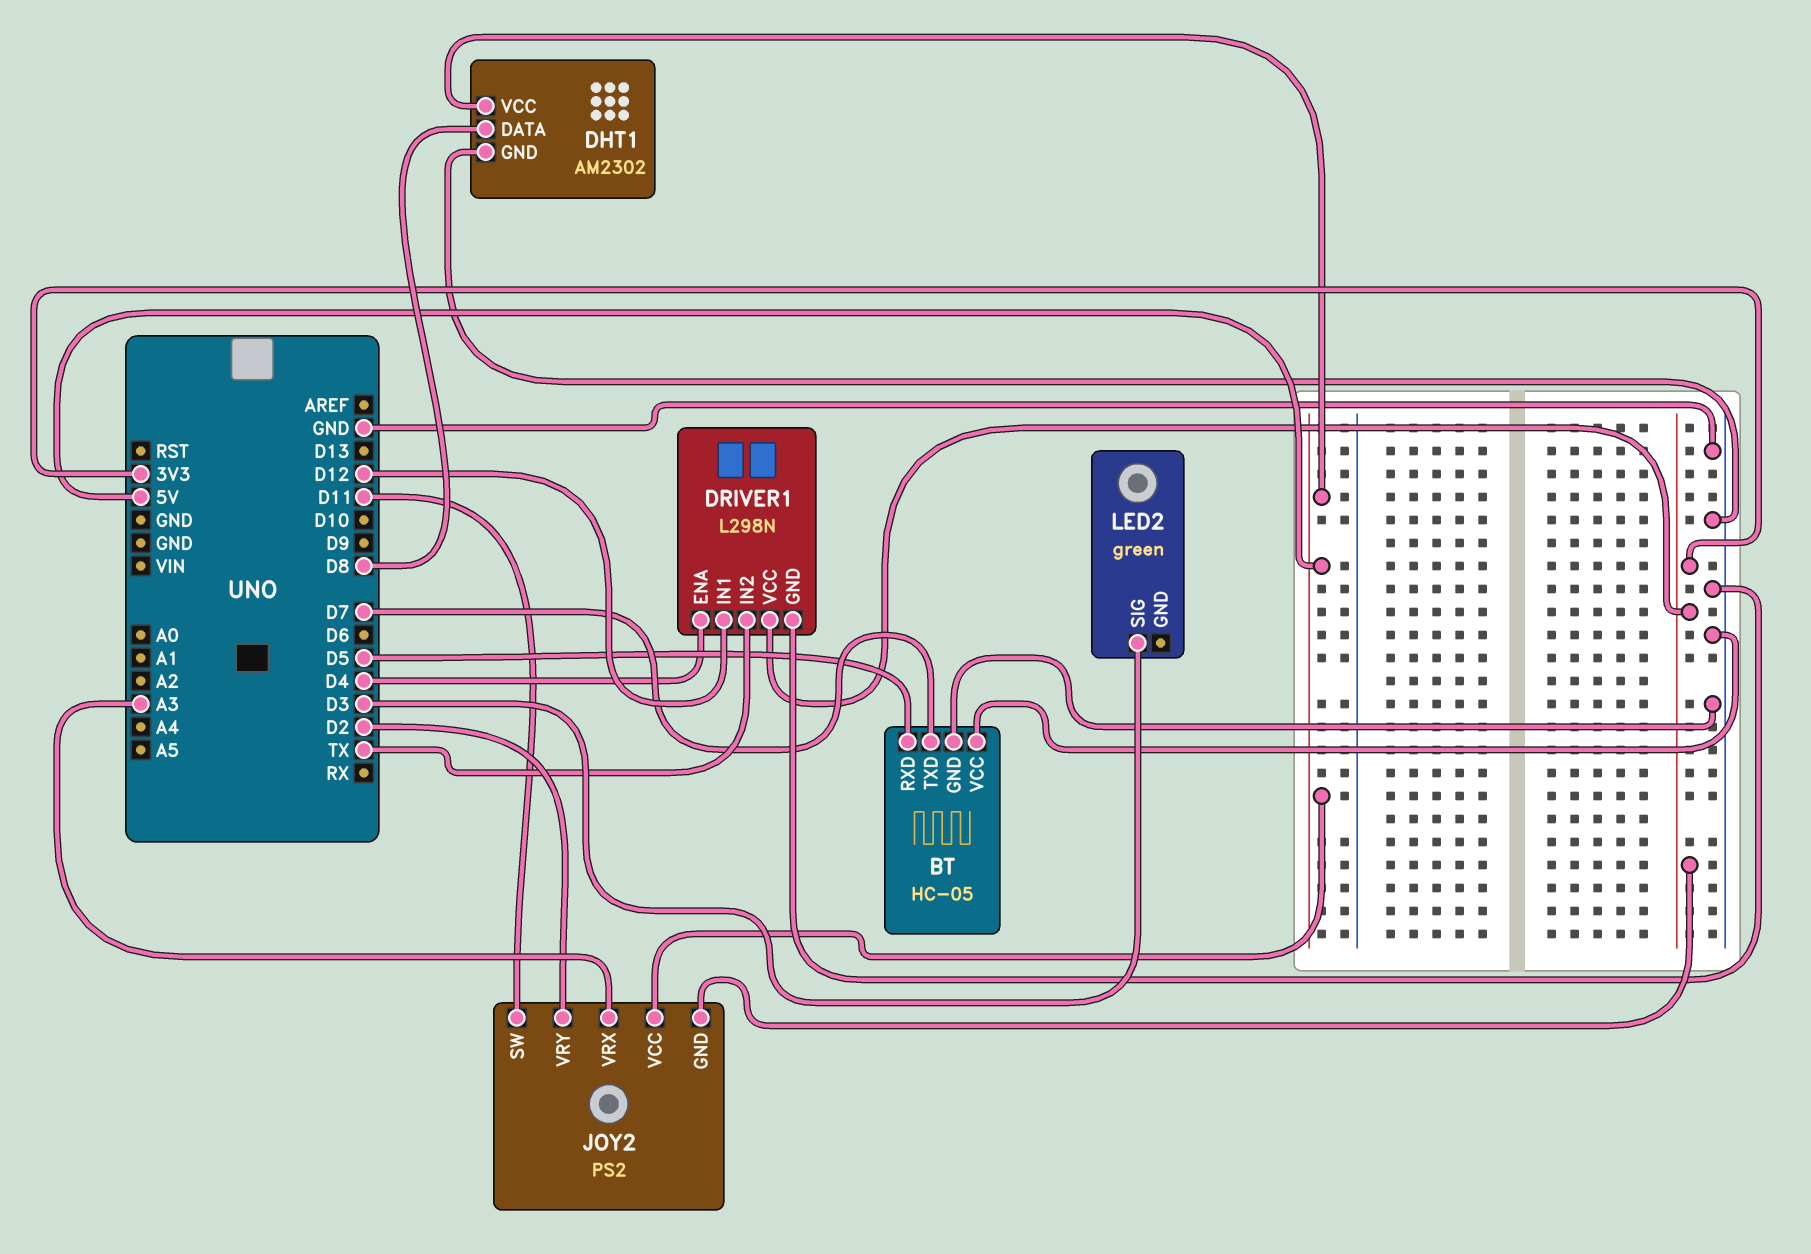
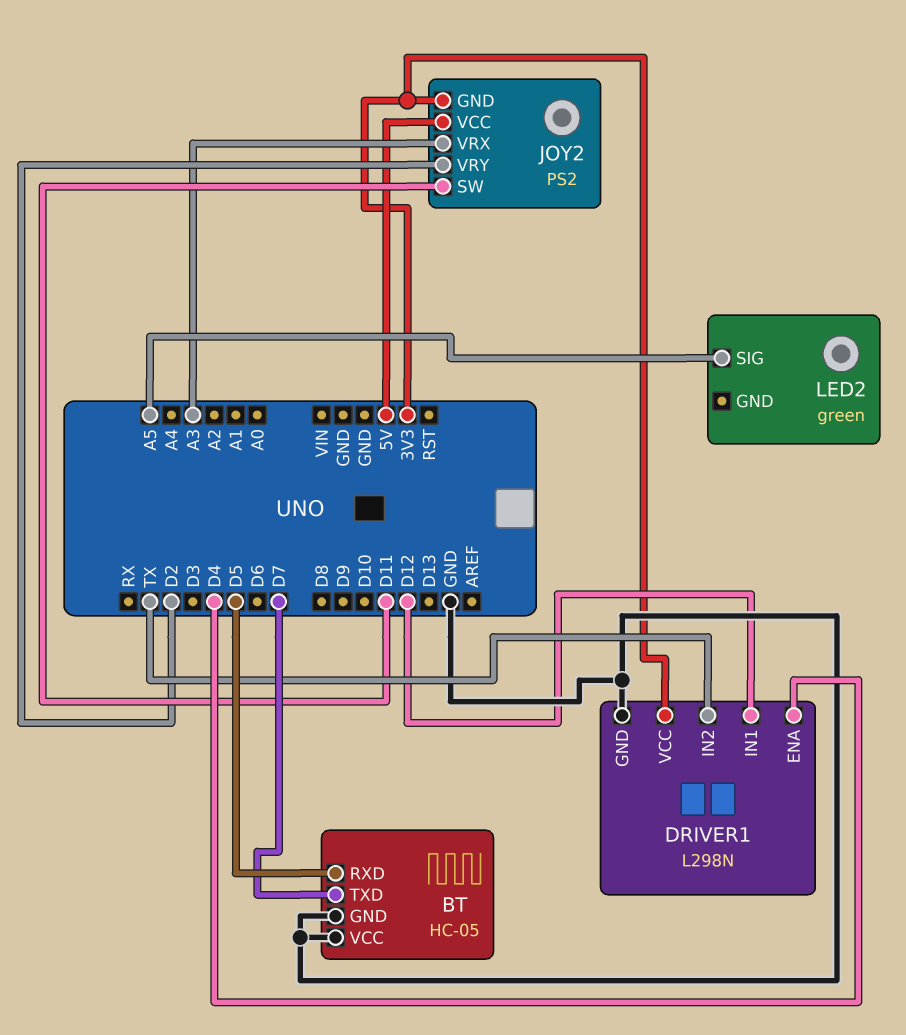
DHT1: AM2302 -> none
DHT1 pin DATA: D8 -> none
DHT1 pin GND: GND -> none
DHT1 pin VCC: 5V -> none
LED2 pin SIG: D3 -> A5

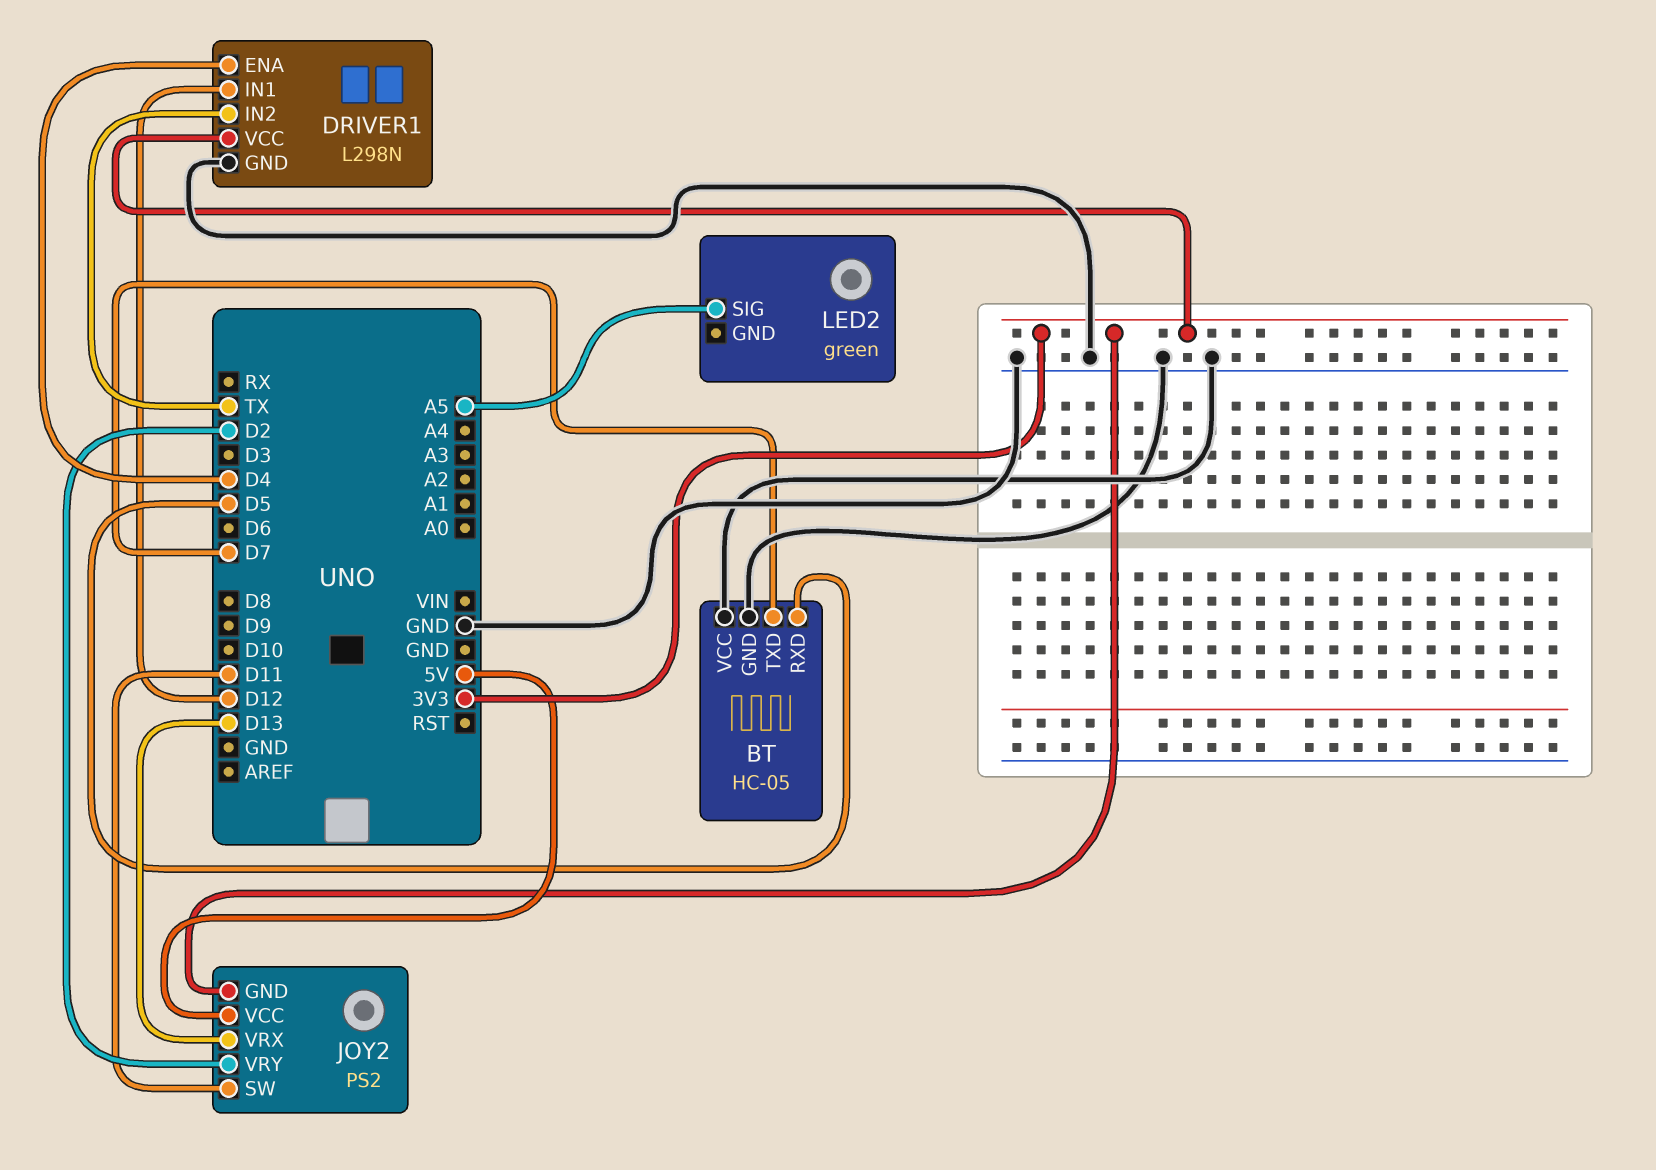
JOY2 pin VRX: A3 -> D13

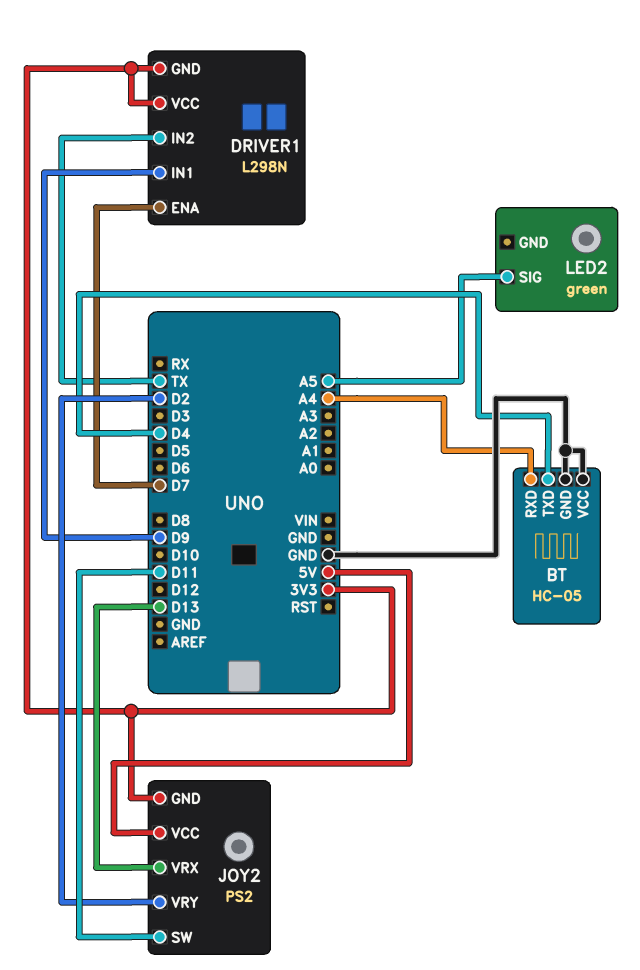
BT pin RXD: D5 -> A4
BT pin TXD: D7 -> D4
DRIVER1 pin ENA: D4 -> D7
DRIVER1 pin GND: GND -> 3V3
DRIVER1 pin IN1: D12 -> D9

